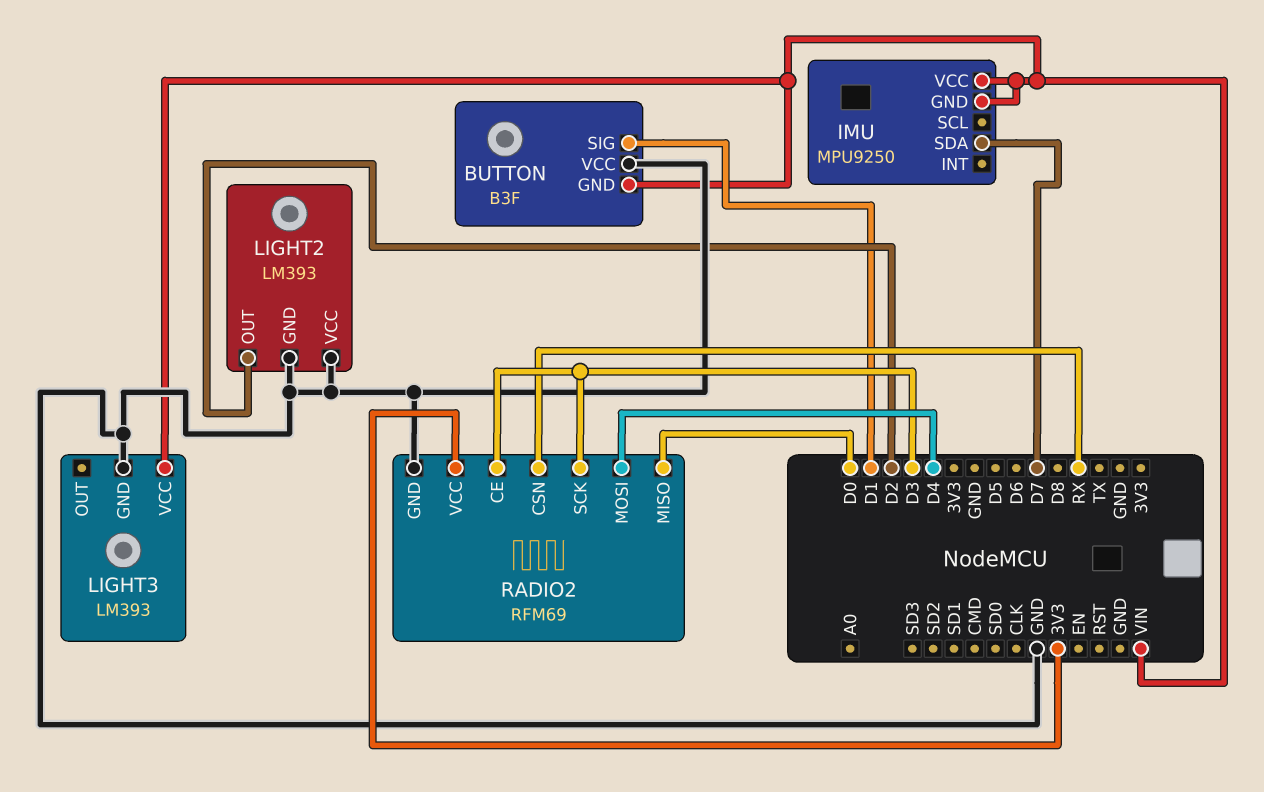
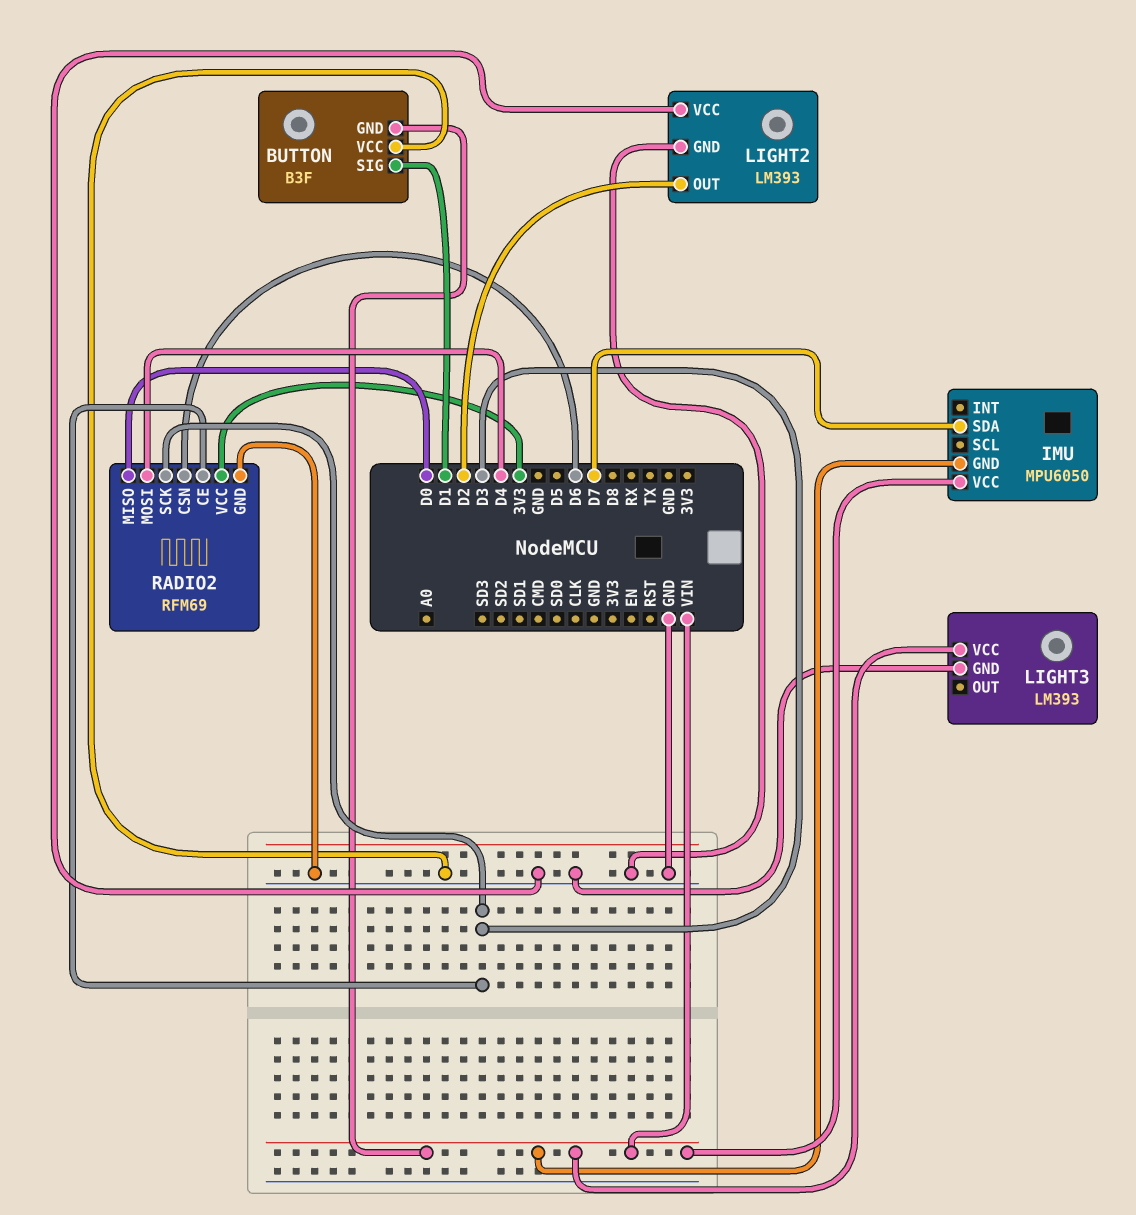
IMU: MPU9250 -> MPU6050
RADIO2 pin CSN: RX -> D6

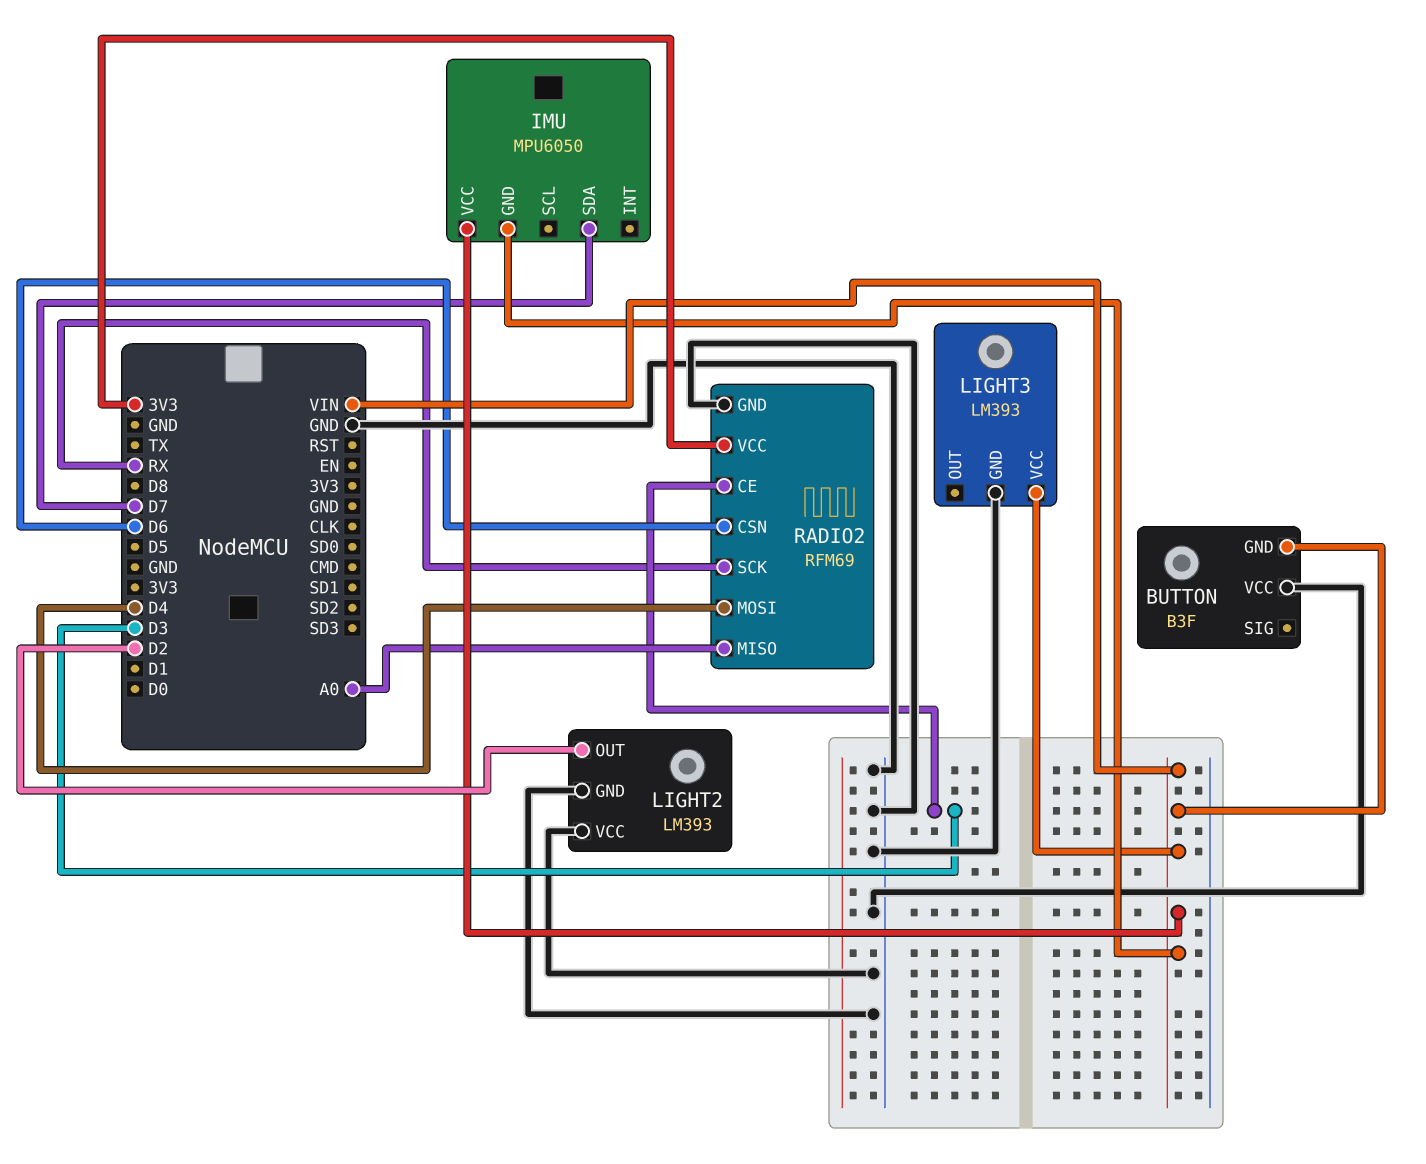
BUTTON pin SIG: D1 -> none
RADIO2 pin MISO: D0 -> A0
RADIO2 pin SCK: D3 -> RX

